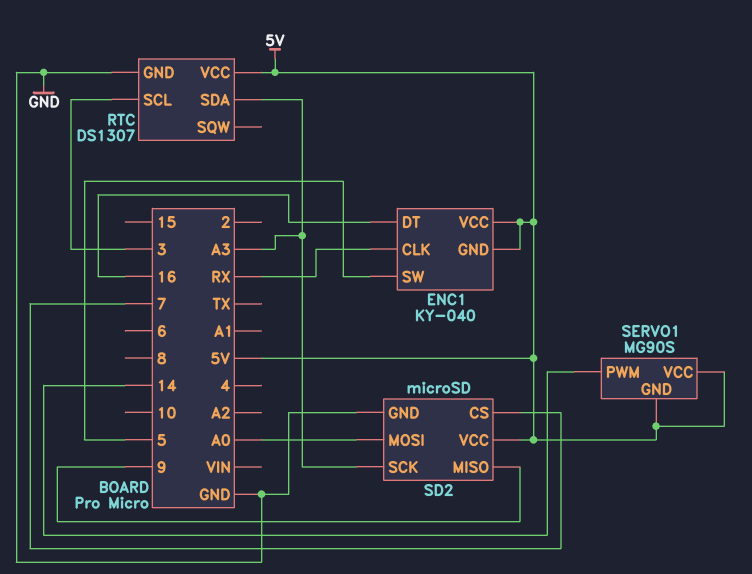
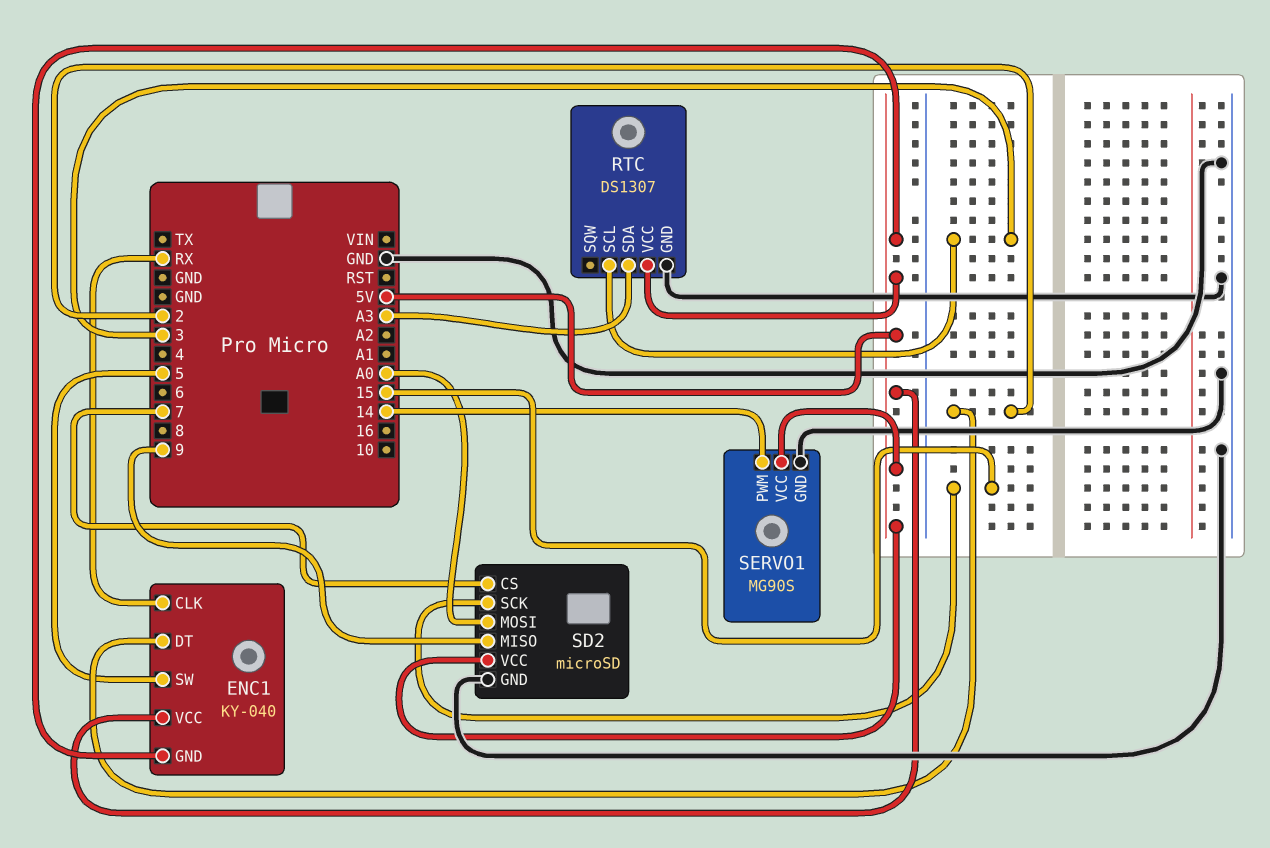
ENC1 pin DT: 16 -> 2
SD2 pin SCK: A3 -> 15
SERVO1 pin GND: 5V -> GND

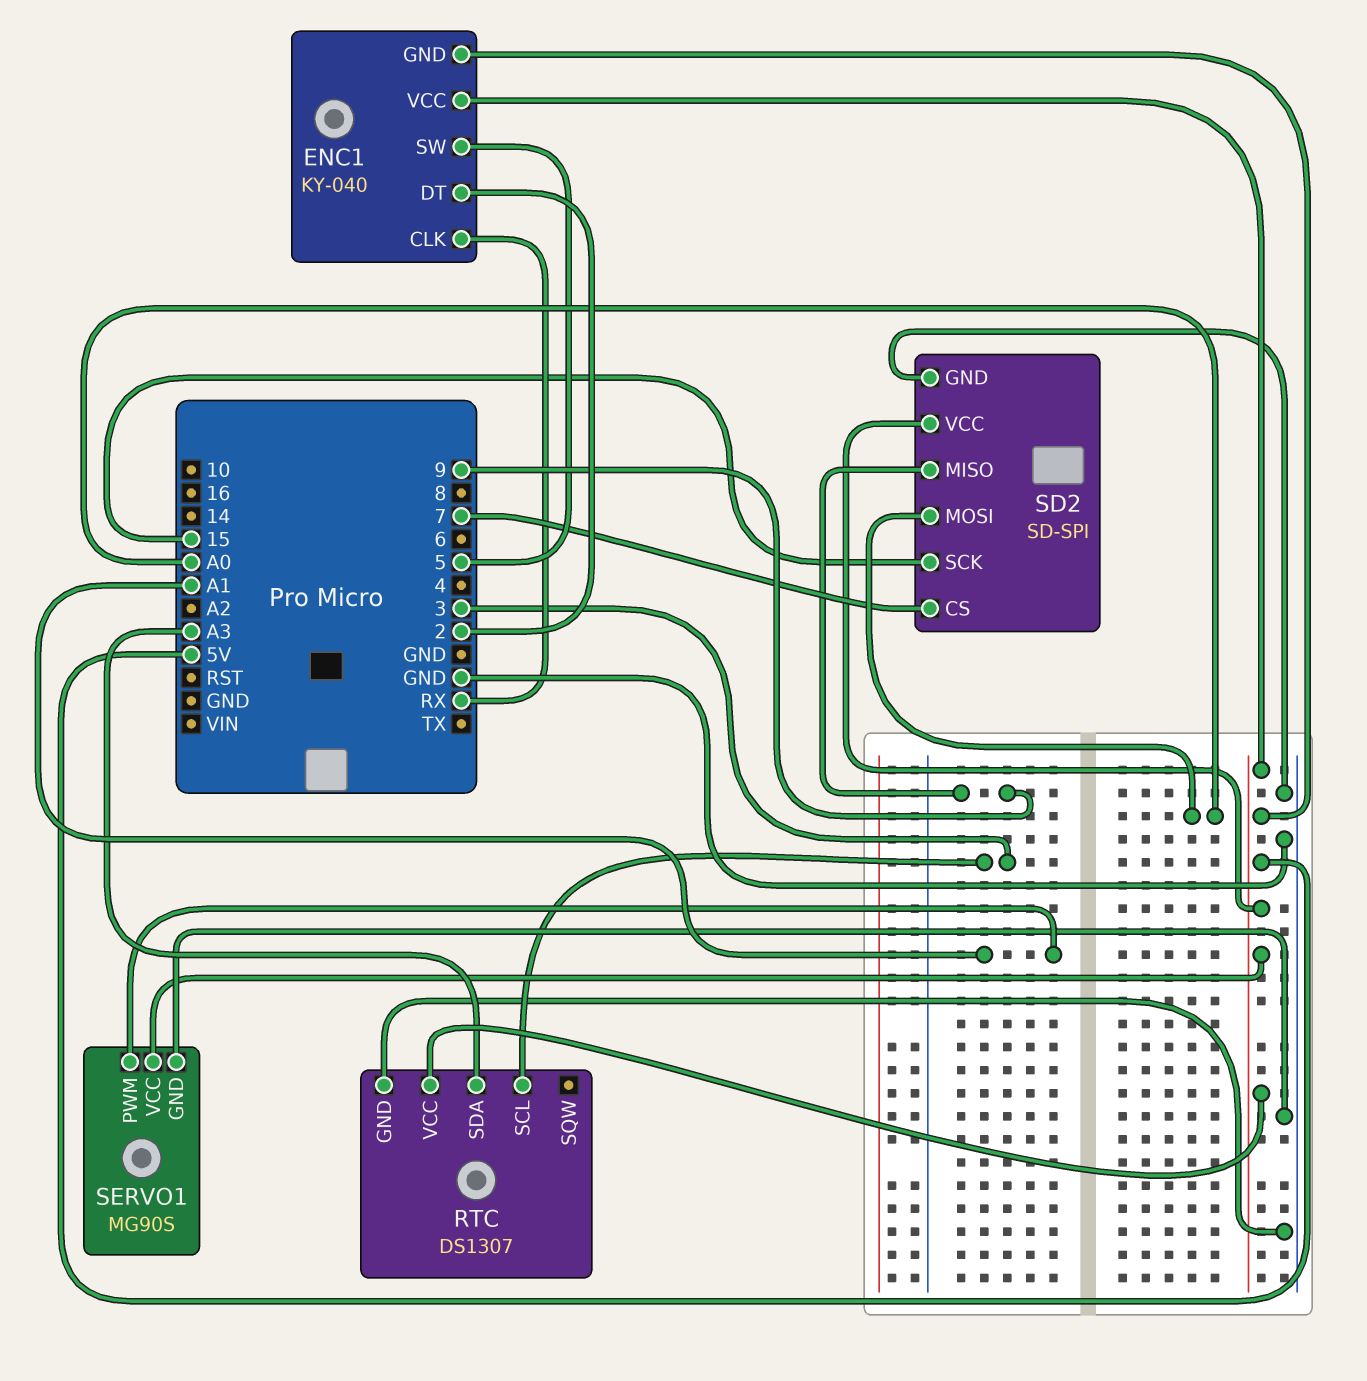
SD2: microSD -> SD-SPI
SERVO1 pin PWM: 14 -> A1

